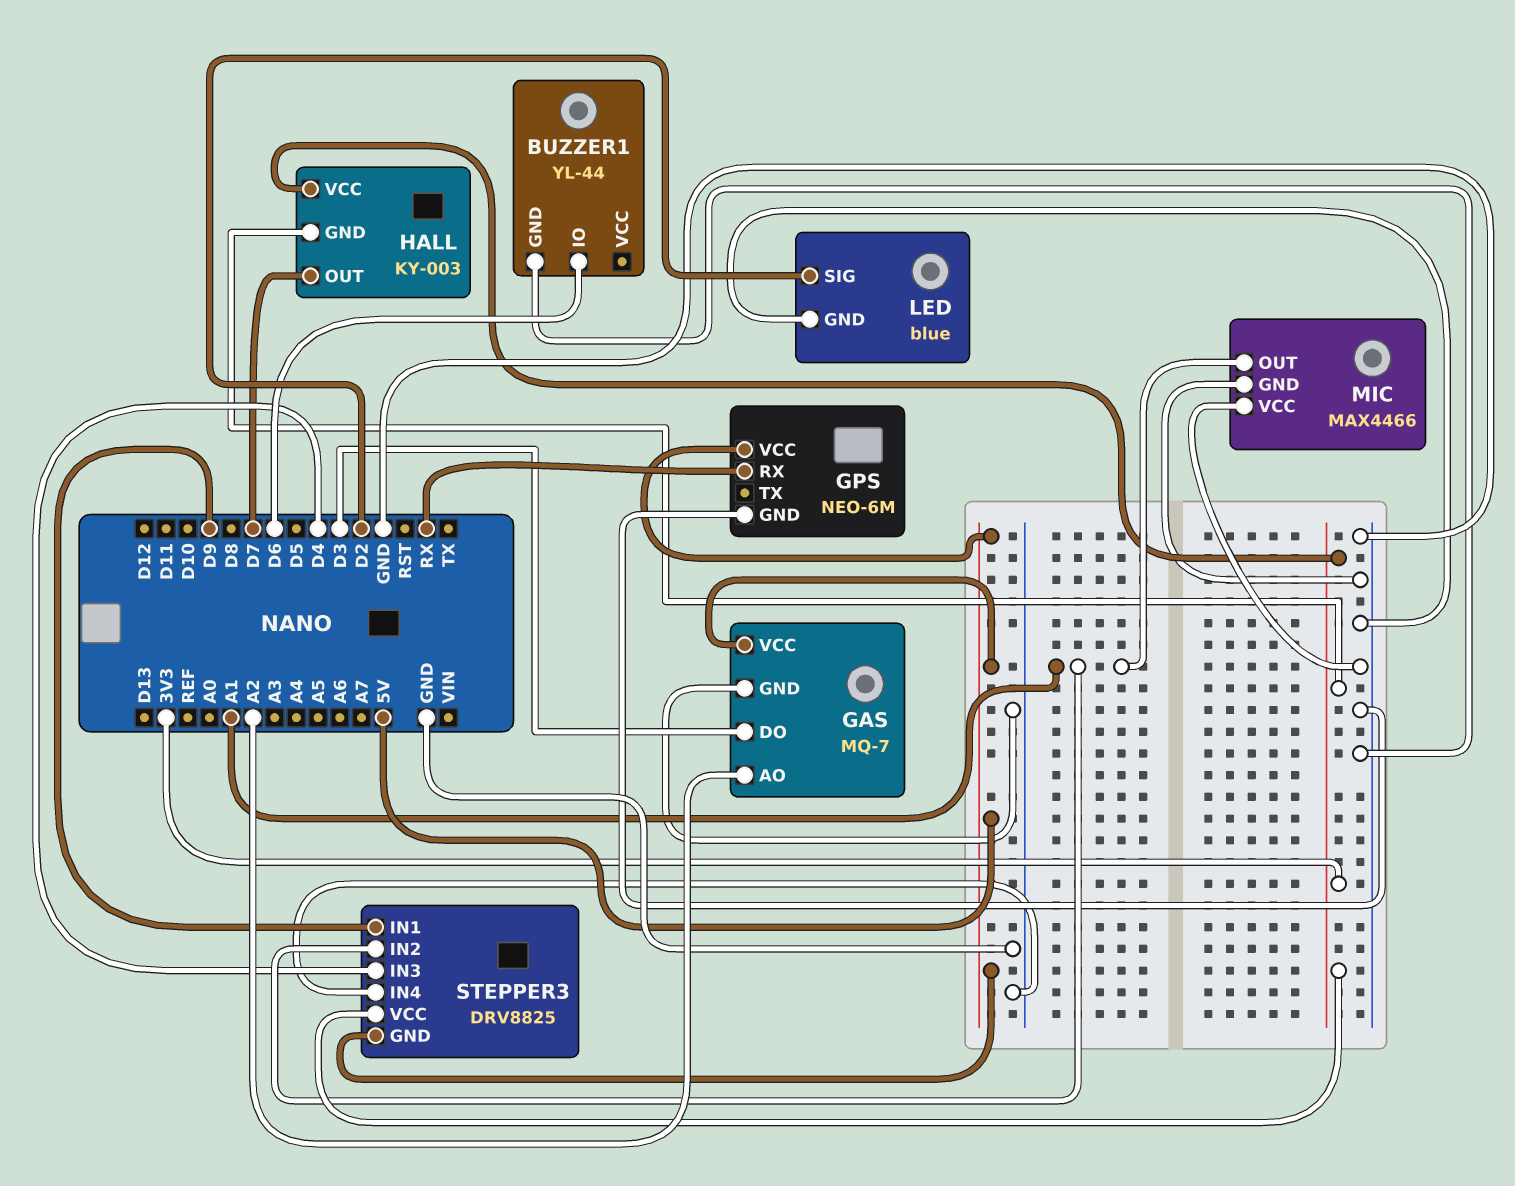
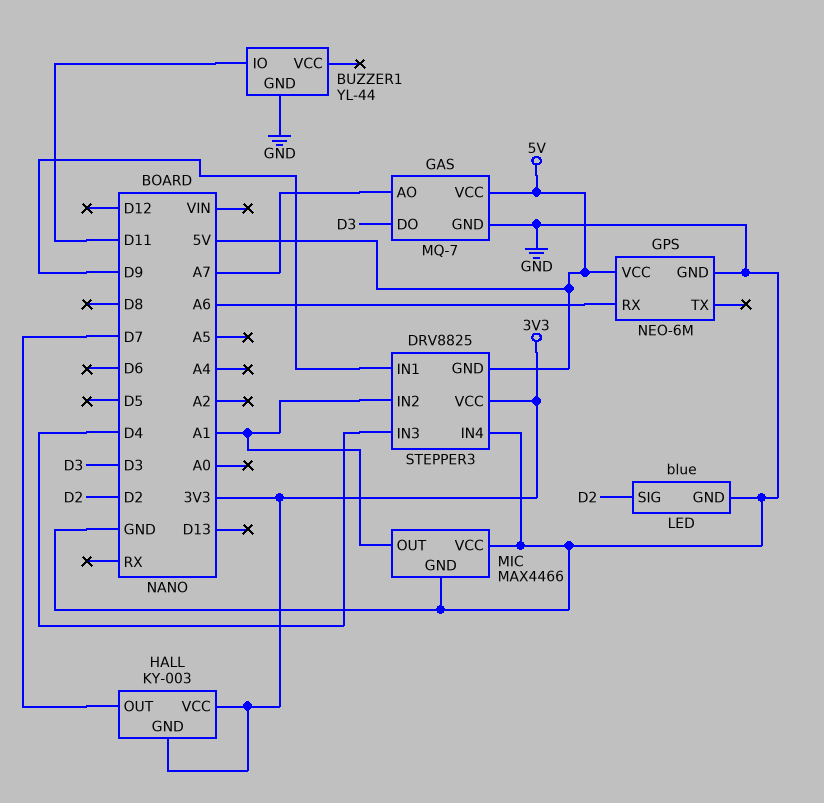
BUZZER1 pin IO: D6 -> D11
GAS pin AO: A2 -> A7
GPS pin RX: RX -> A6

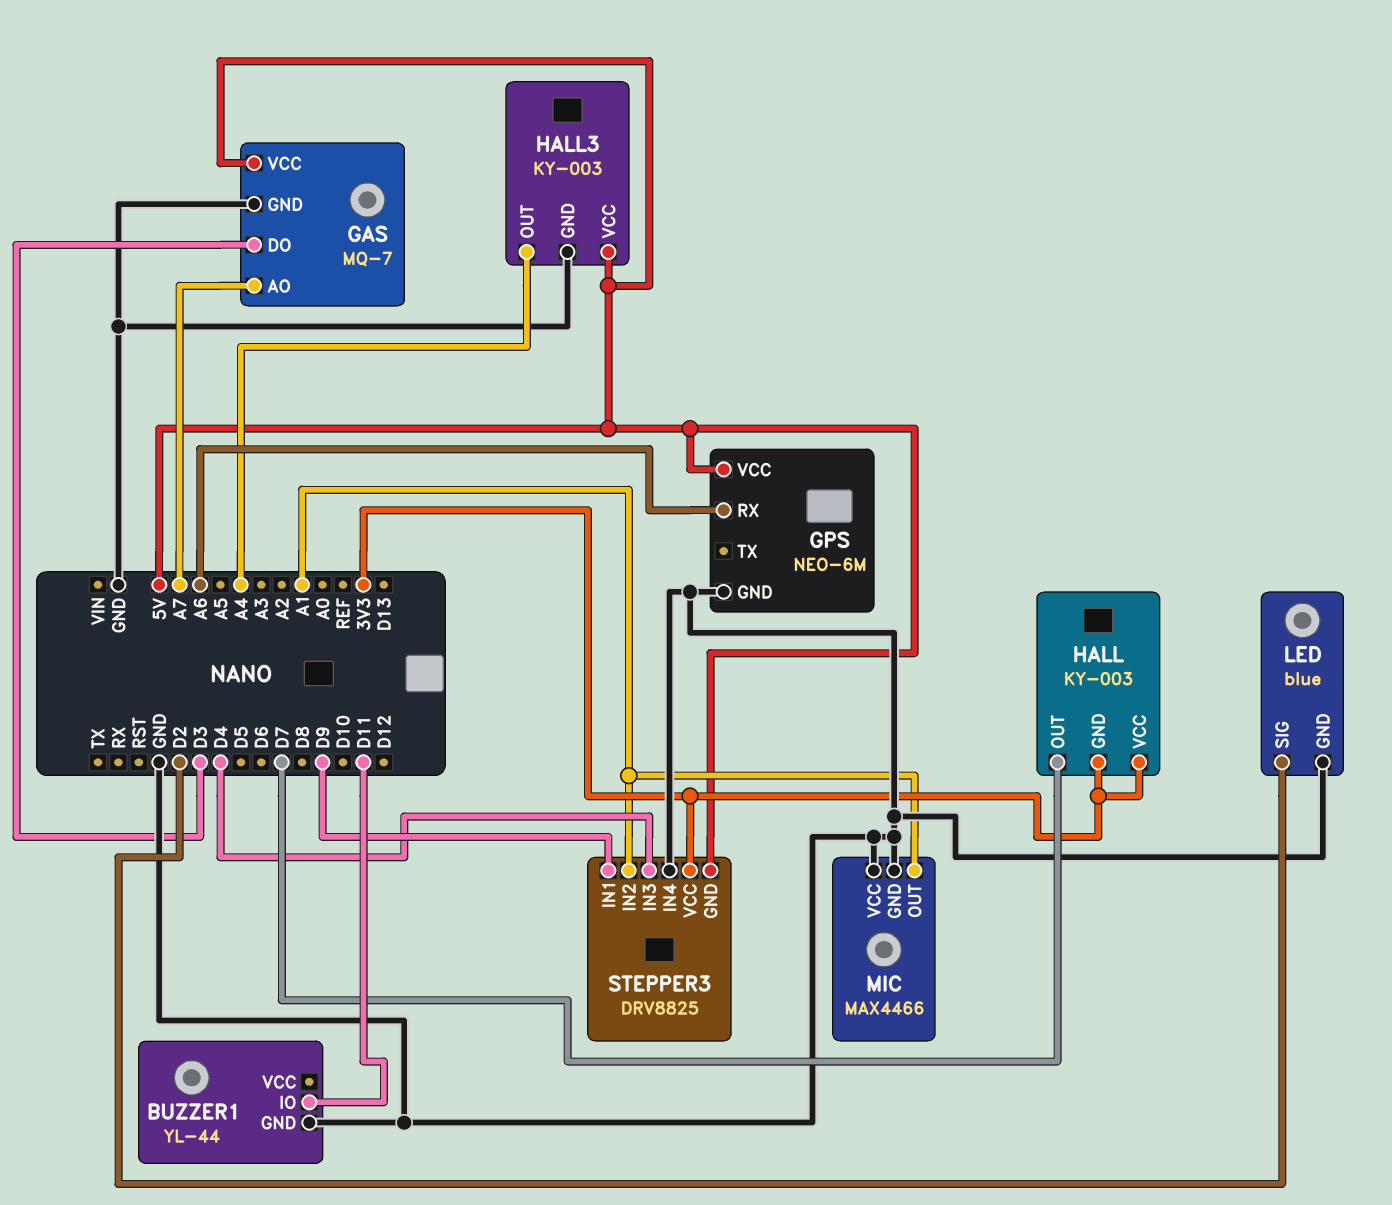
HALL3: none -> KY-003
HALL3 pin GND: none -> GND
HALL3 pin OUT: none -> A4
HALL3 pin VCC: none -> 5V

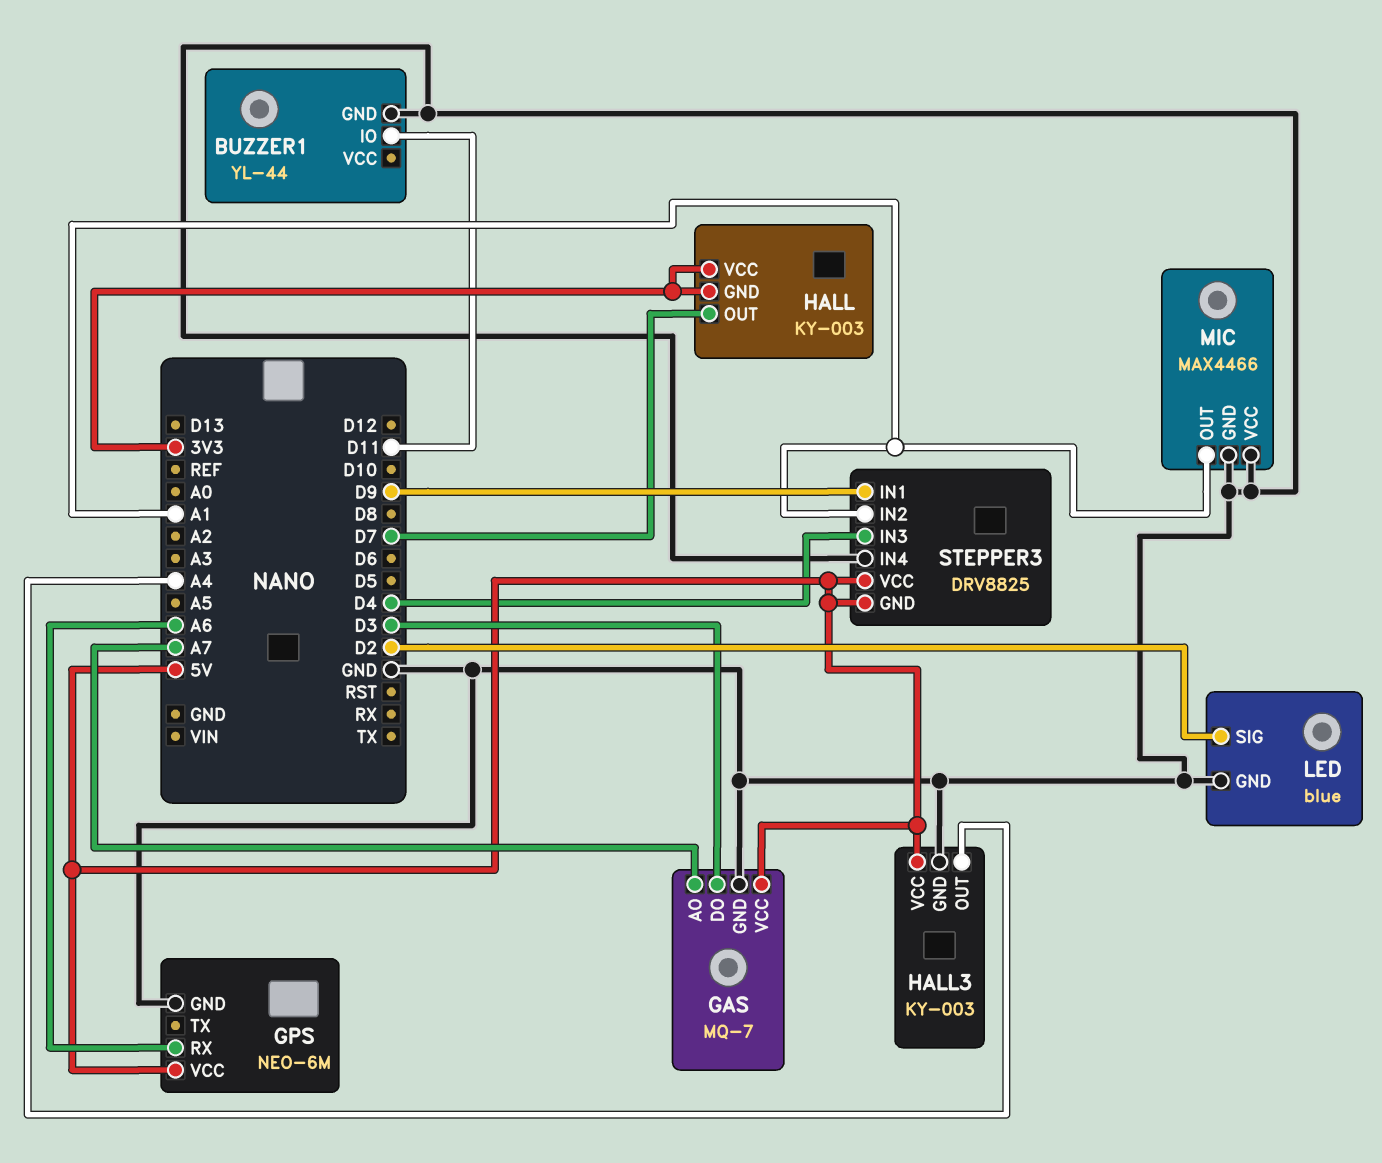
STEPPER3 pin VCC: 3V3 -> 5V

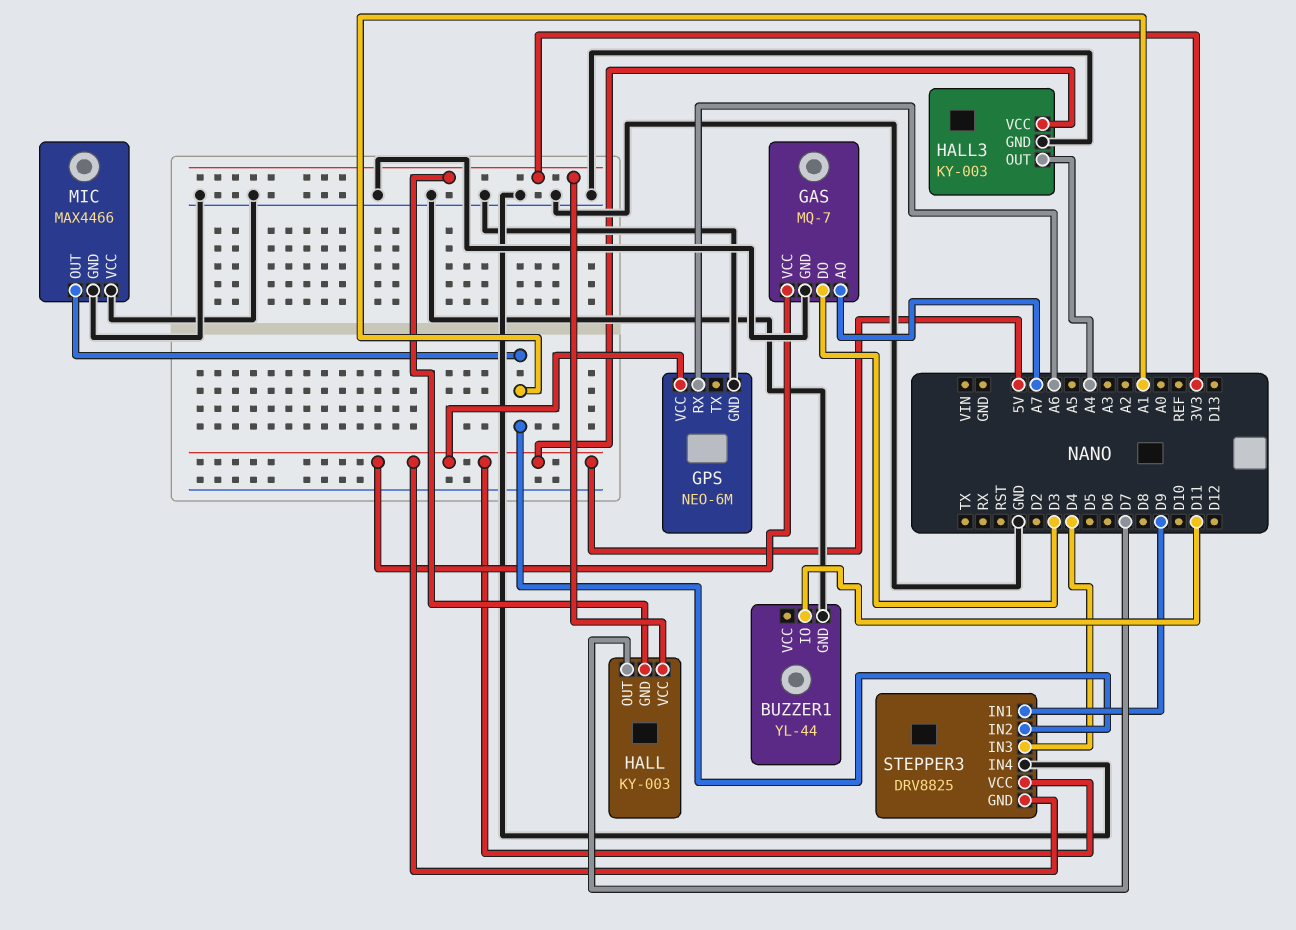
LED: blue -> none
LED pin GND: GND -> none
LED pin SIG: D2 -> none

